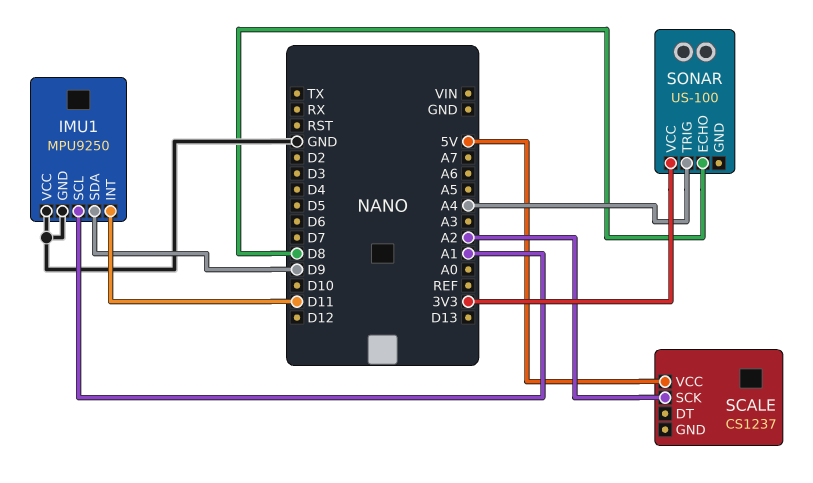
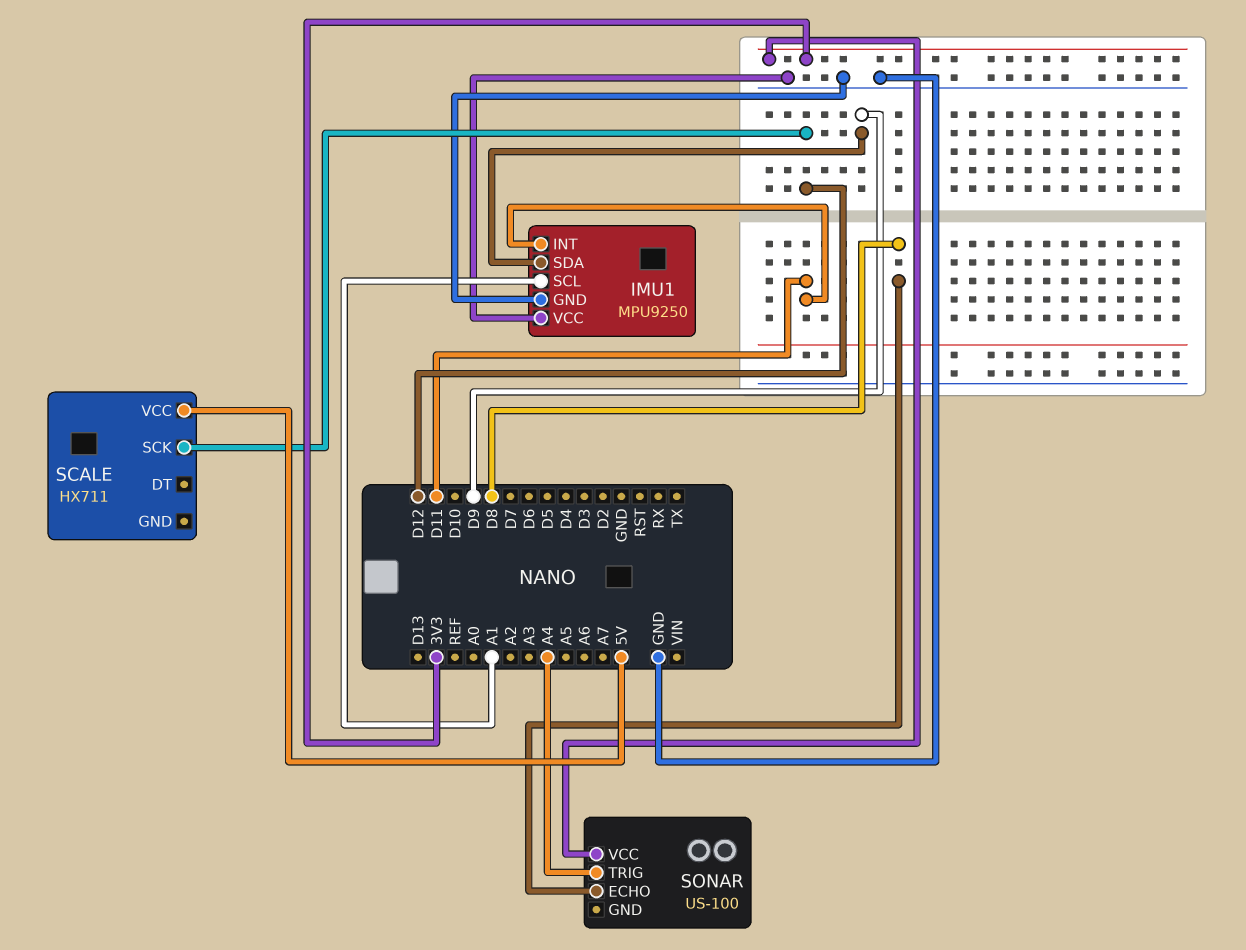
SCALE: CS1237 -> HX711
SCALE pin SCK: A2 -> D12

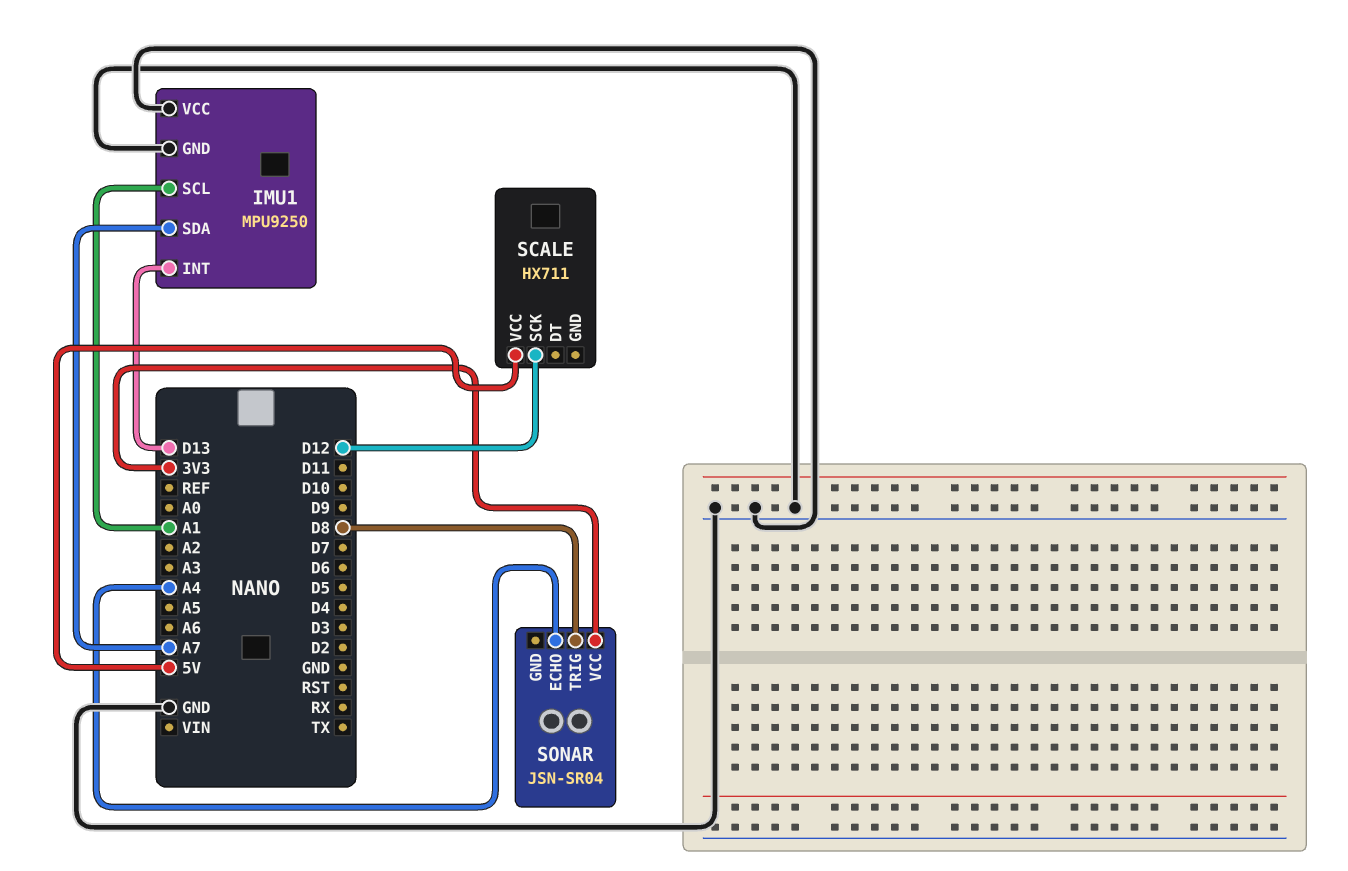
IMU1 pin INT: D11 -> D13
IMU1 pin SDA: D9 -> A7
SONAR: US-100 -> JSN-SR04
SONAR pin ECHO: D8 -> A4
SONAR pin TRIG: A4 -> D8

